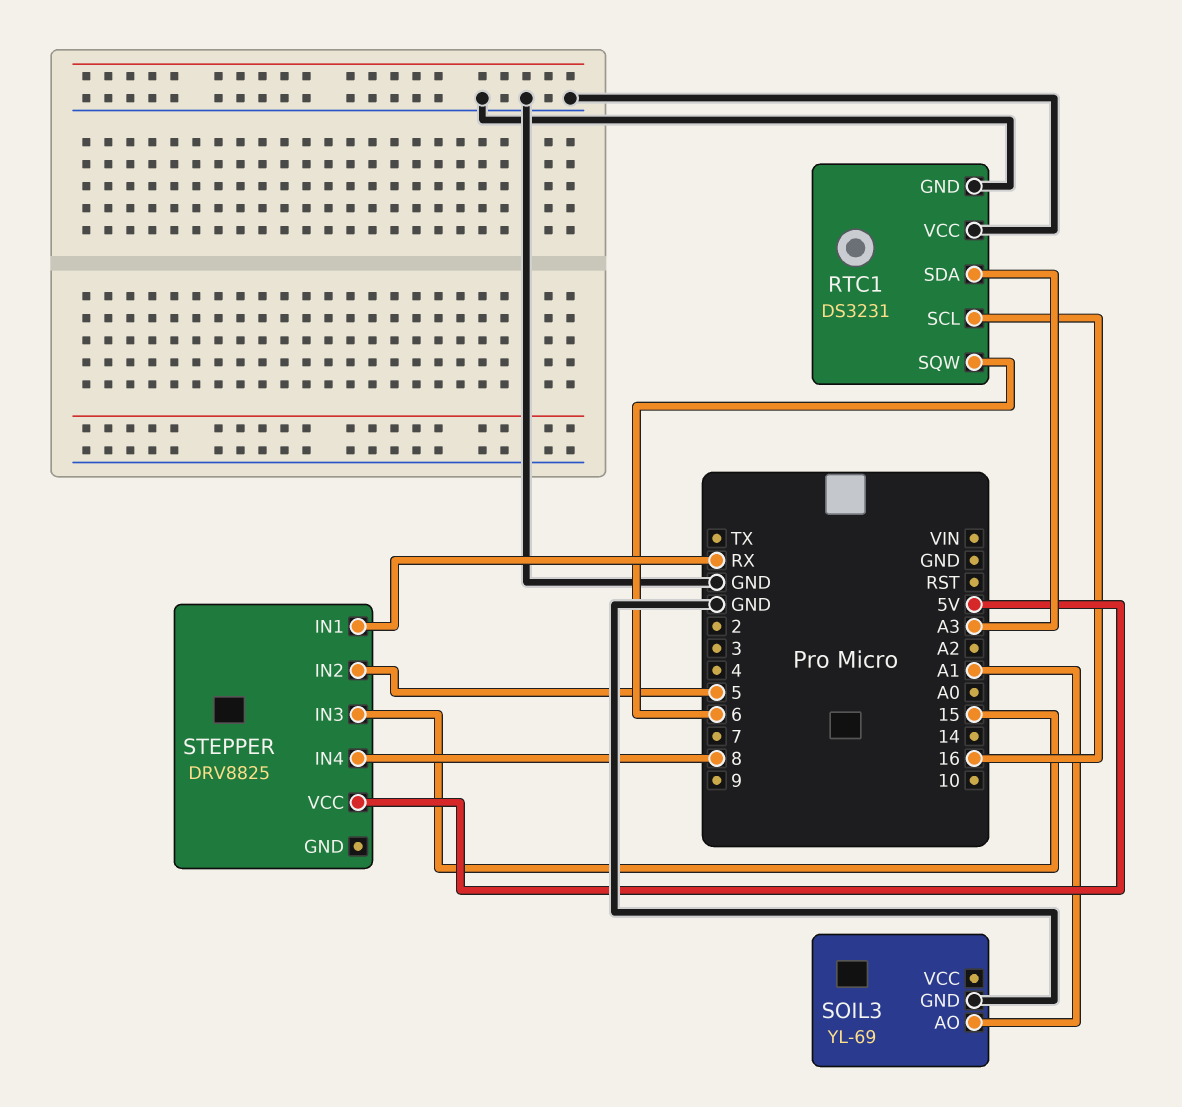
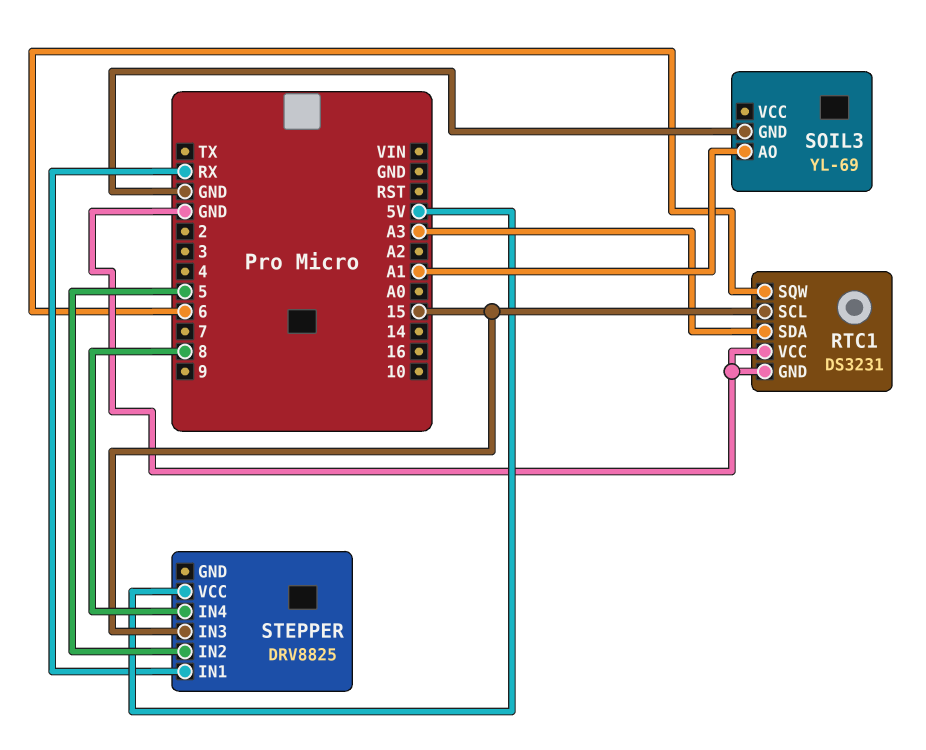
RTC1 pin SCL: 16 -> 15

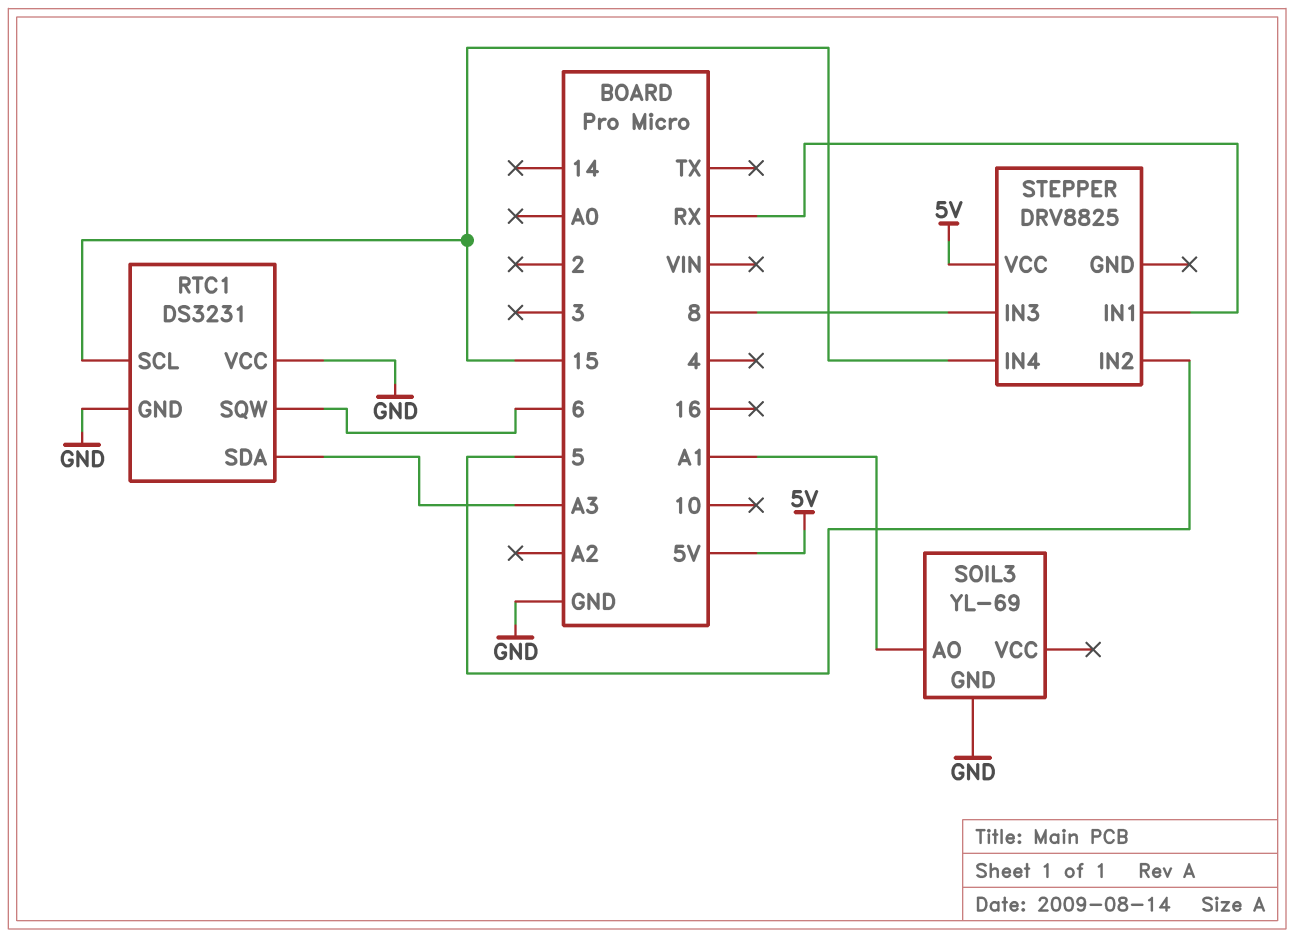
STEPPER pin IN3: 15 -> 8
STEPPER pin IN4: 8 -> 15

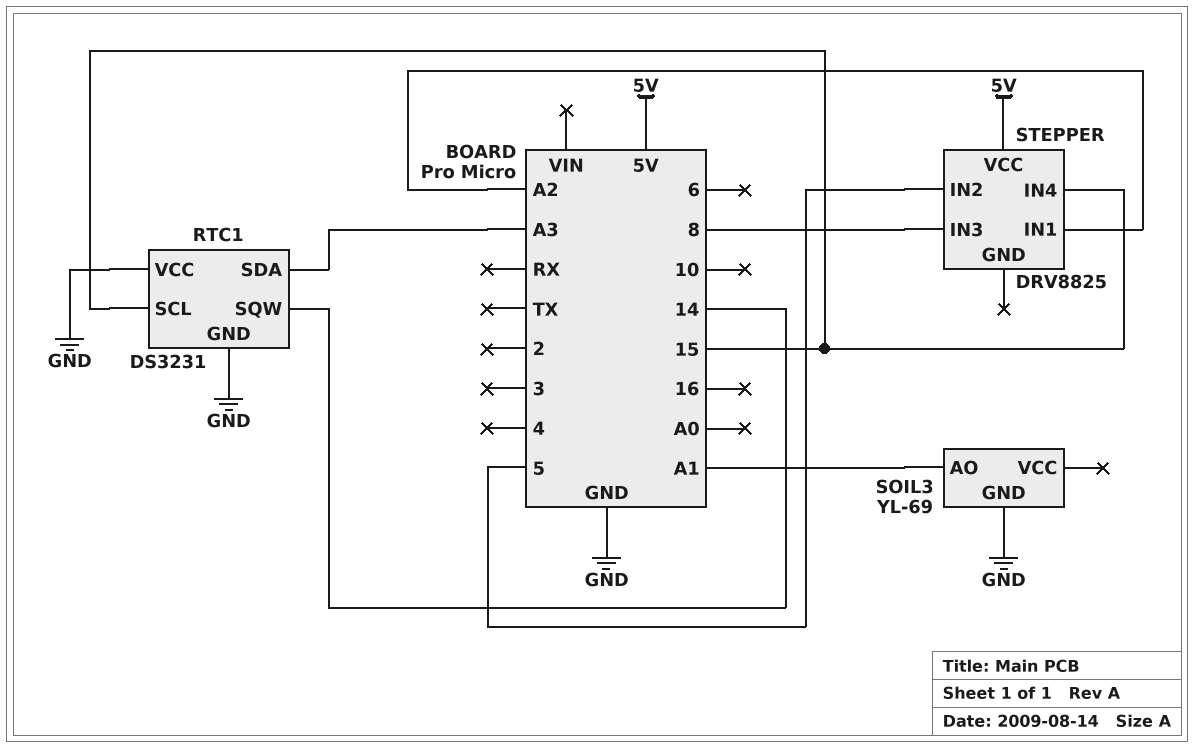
RTC1 pin SQW: 6 -> 14
STEPPER pin IN1: RX -> A2

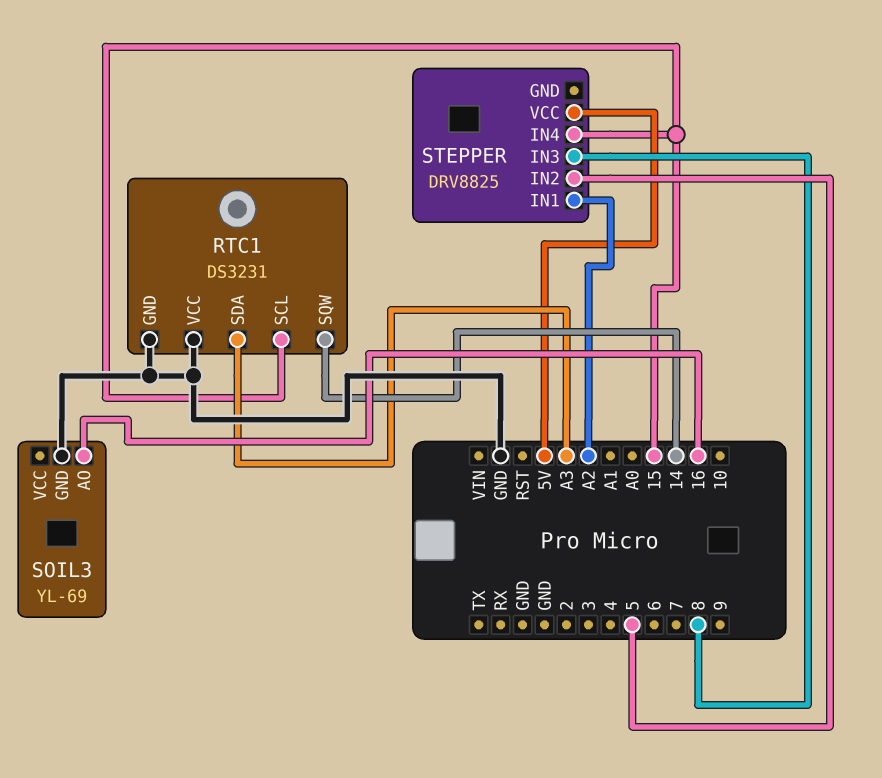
SOIL3 pin AO: A1 -> 16

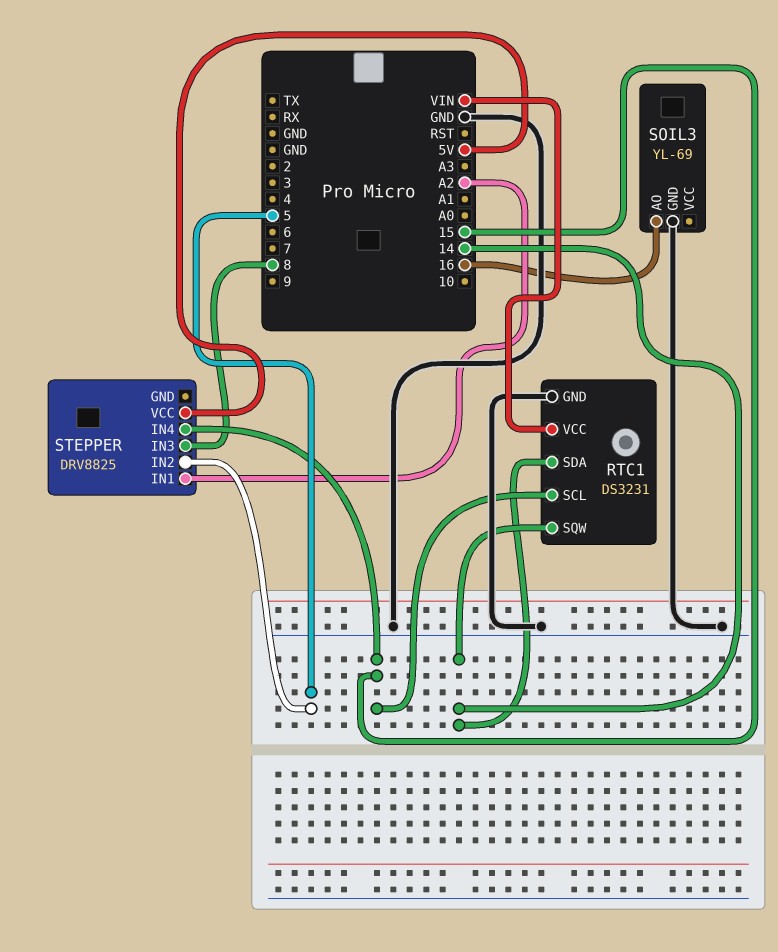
RTC1 pin SDA: A3 -> 14
RTC1 pin VCC: GND -> VIN

